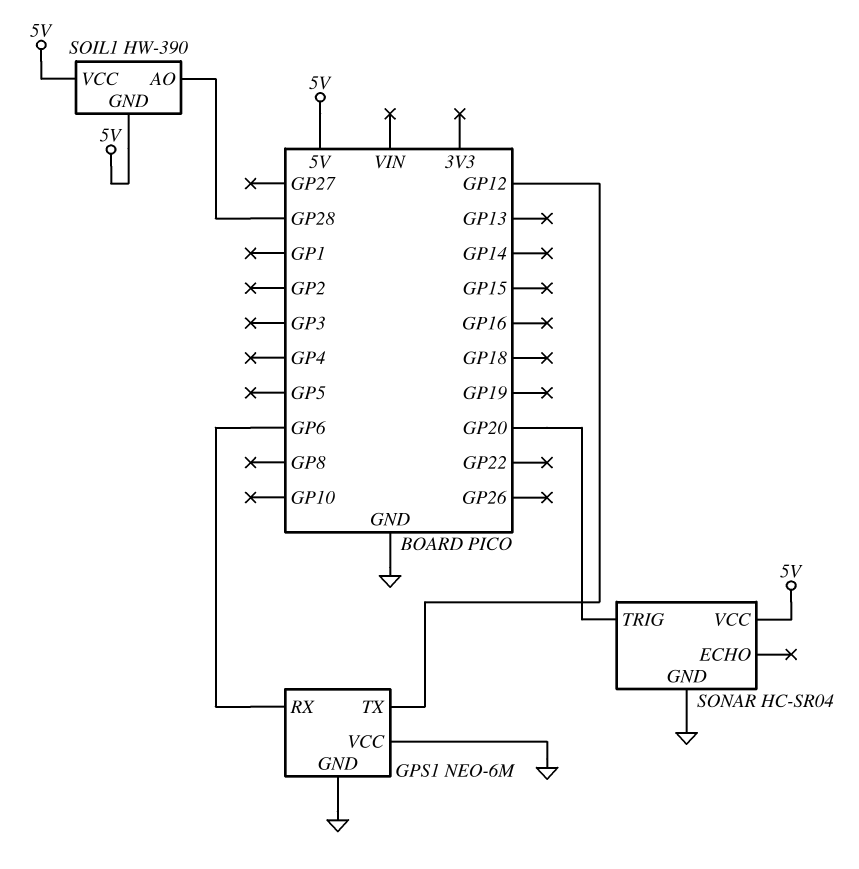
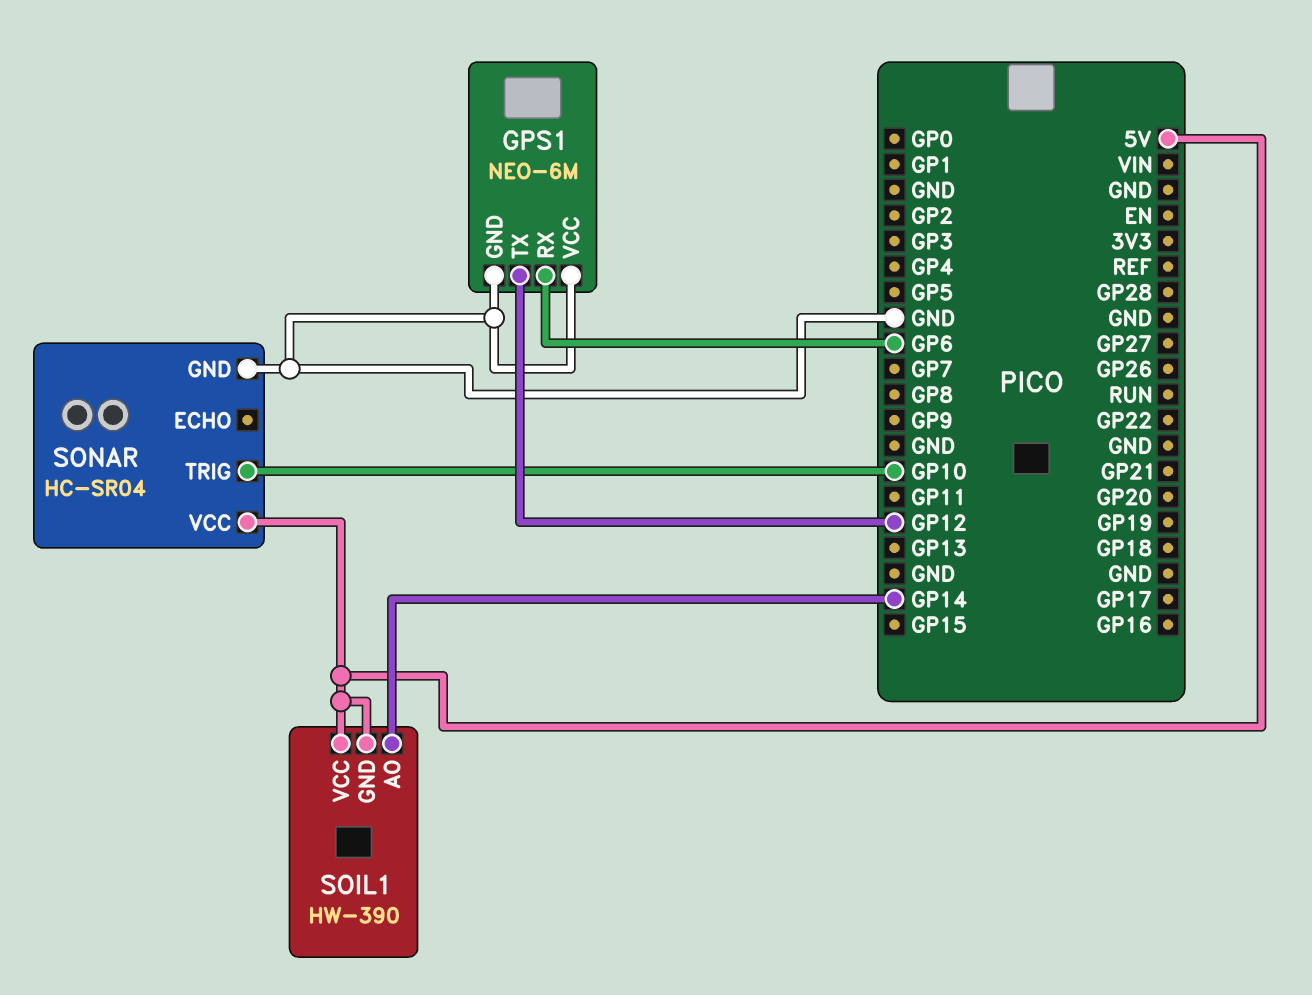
SOIL1 pin AO: GP28 -> GP14
SONAR pin TRIG: GP20 -> GP10

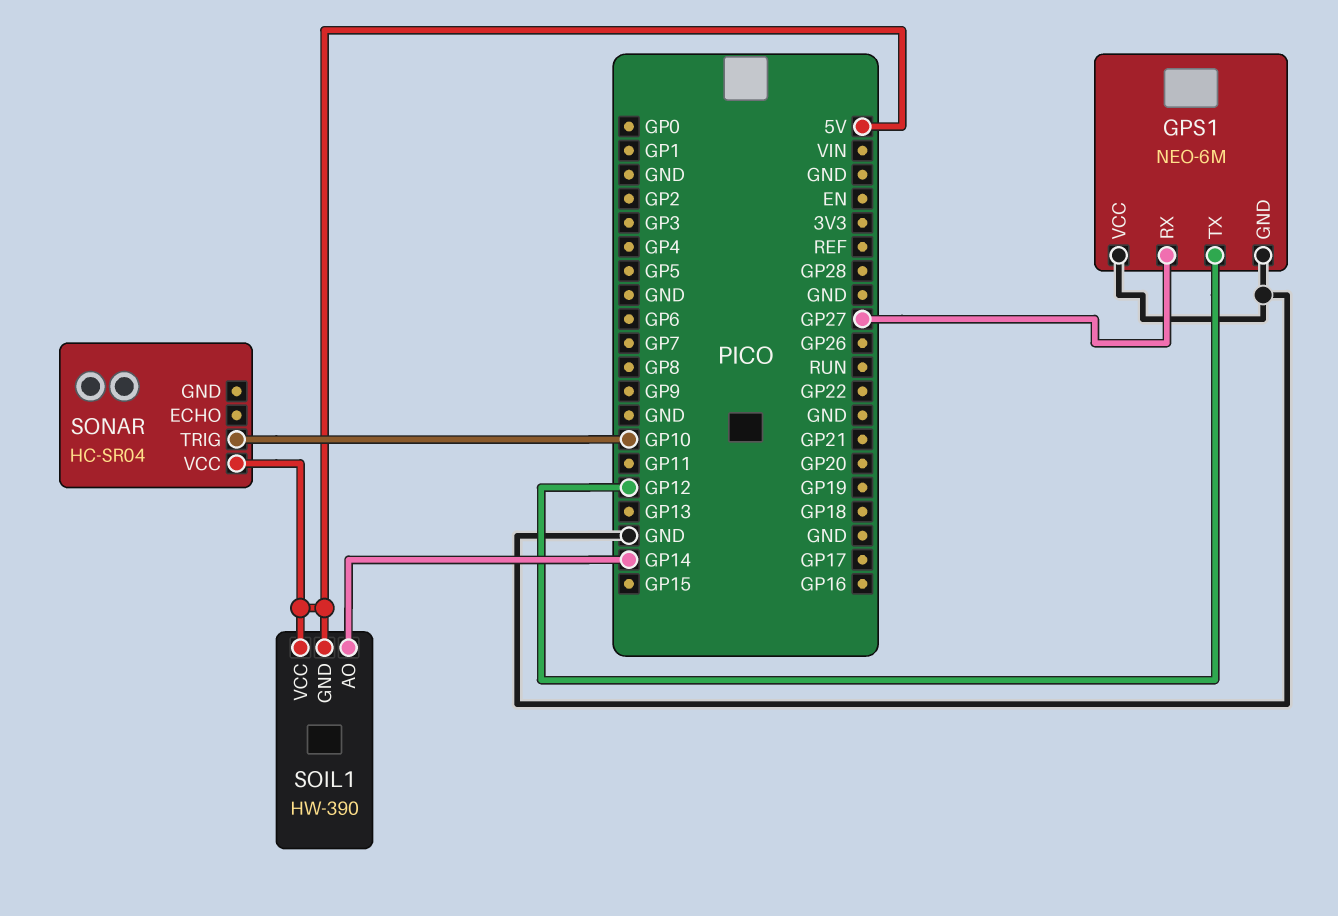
GPS1 pin RX: GP6 -> GP27
SONAR pin GND: GND -> none

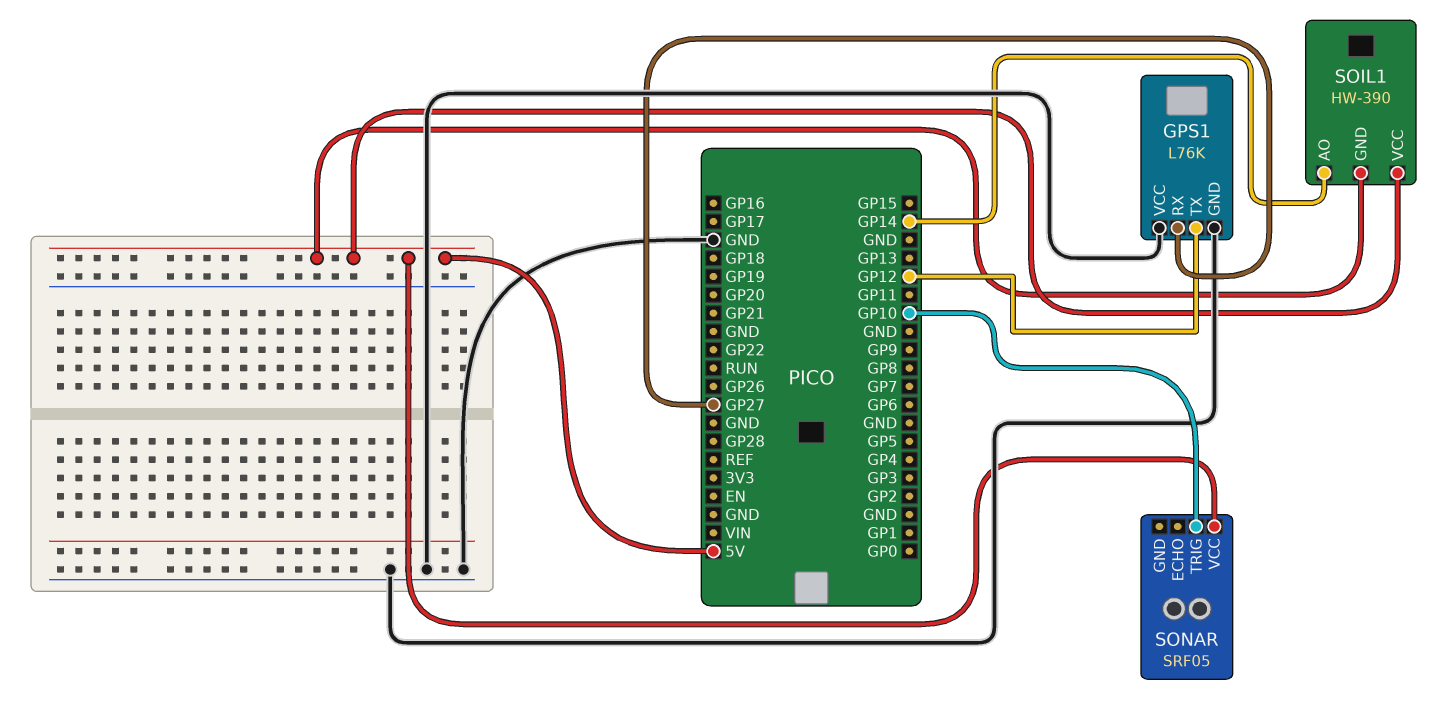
GPS1: NEO-6M -> L76K
SONAR: HC-SR04 -> SRF05

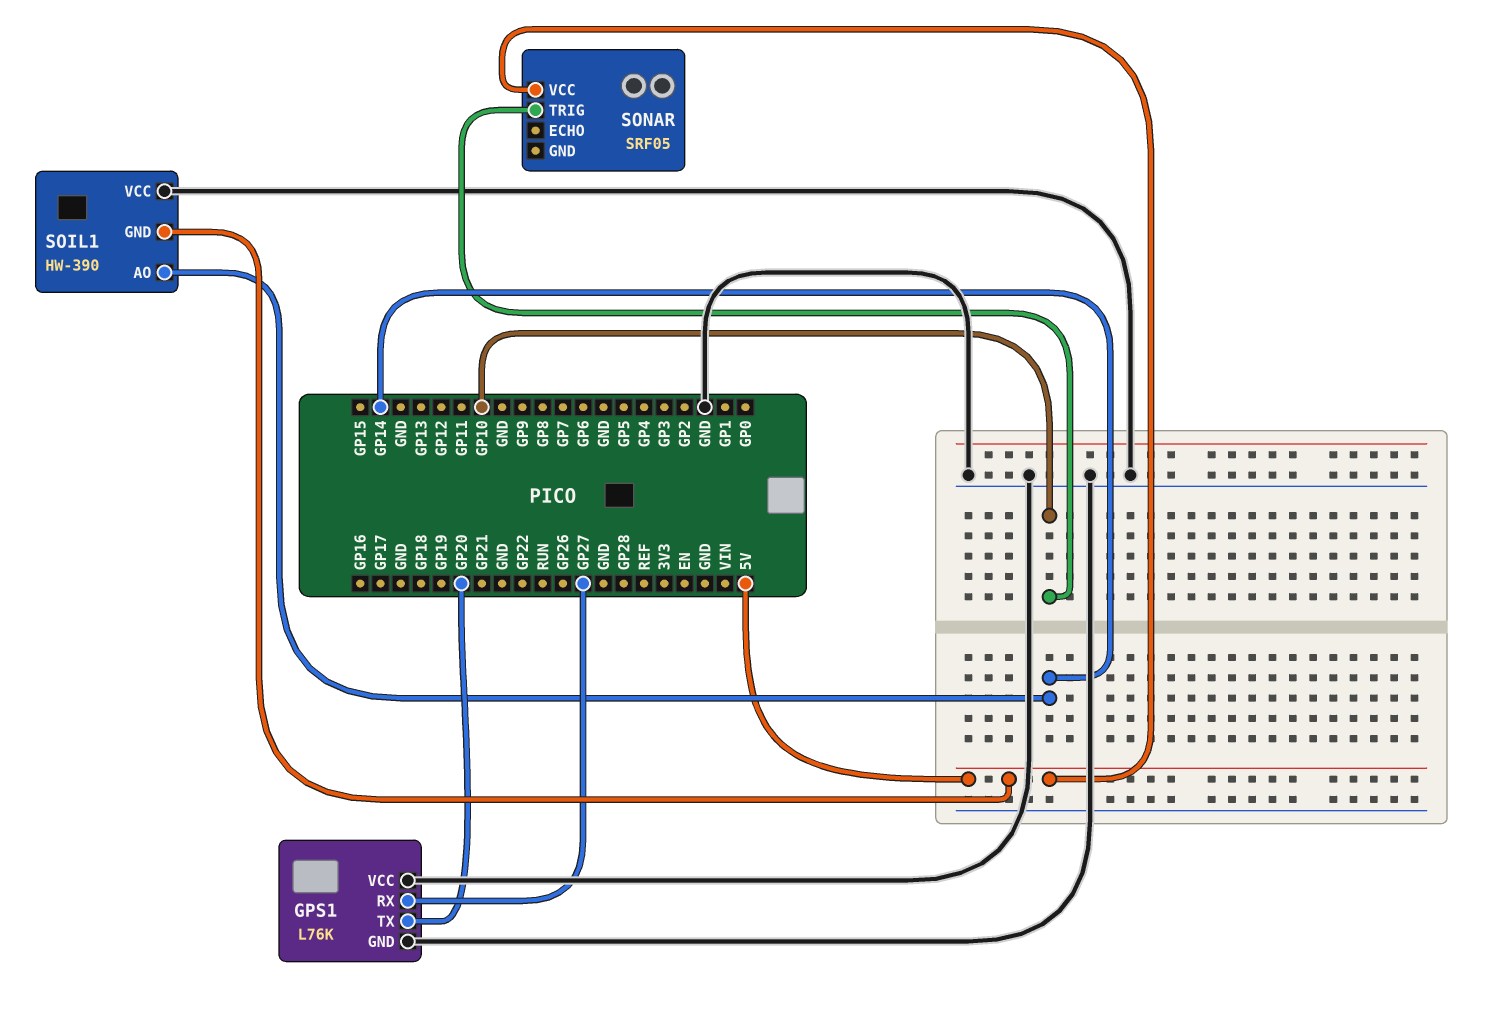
GPS1 pin TX: GP12 -> GP20
SOIL1 pin VCC: 5V -> GND

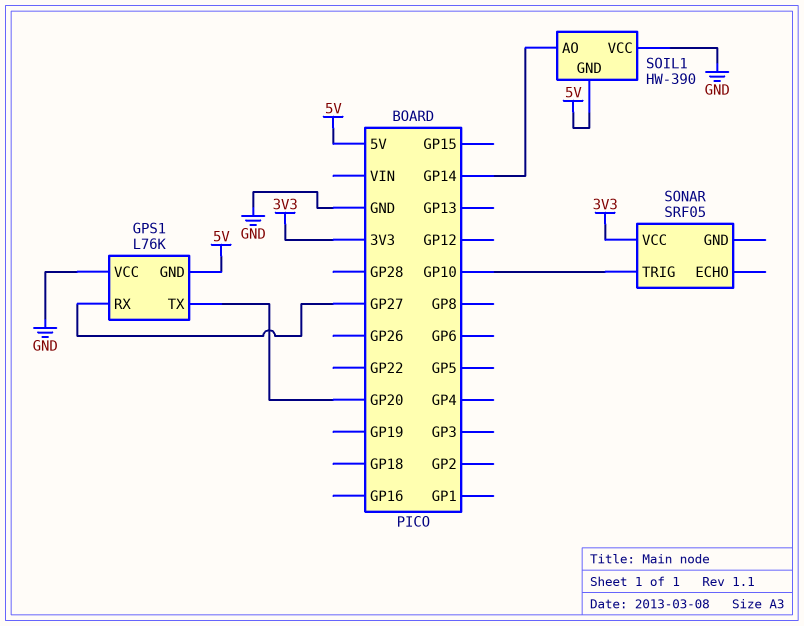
GPS1 pin GND: GND -> 5V
SONAR pin VCC: 5V -> 3V3

